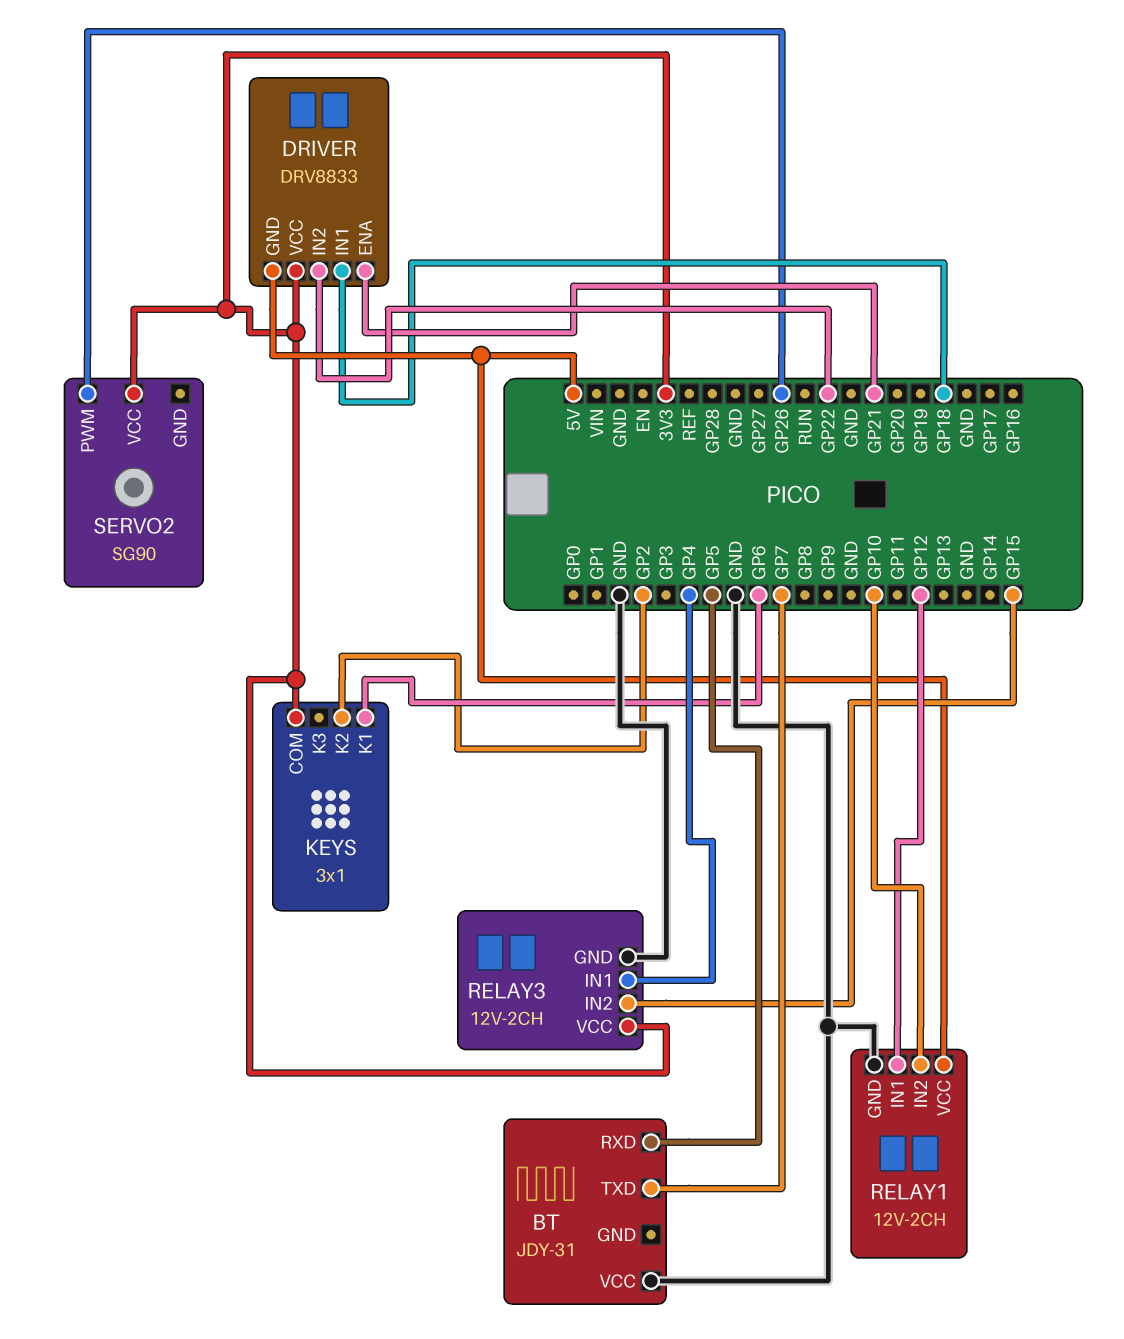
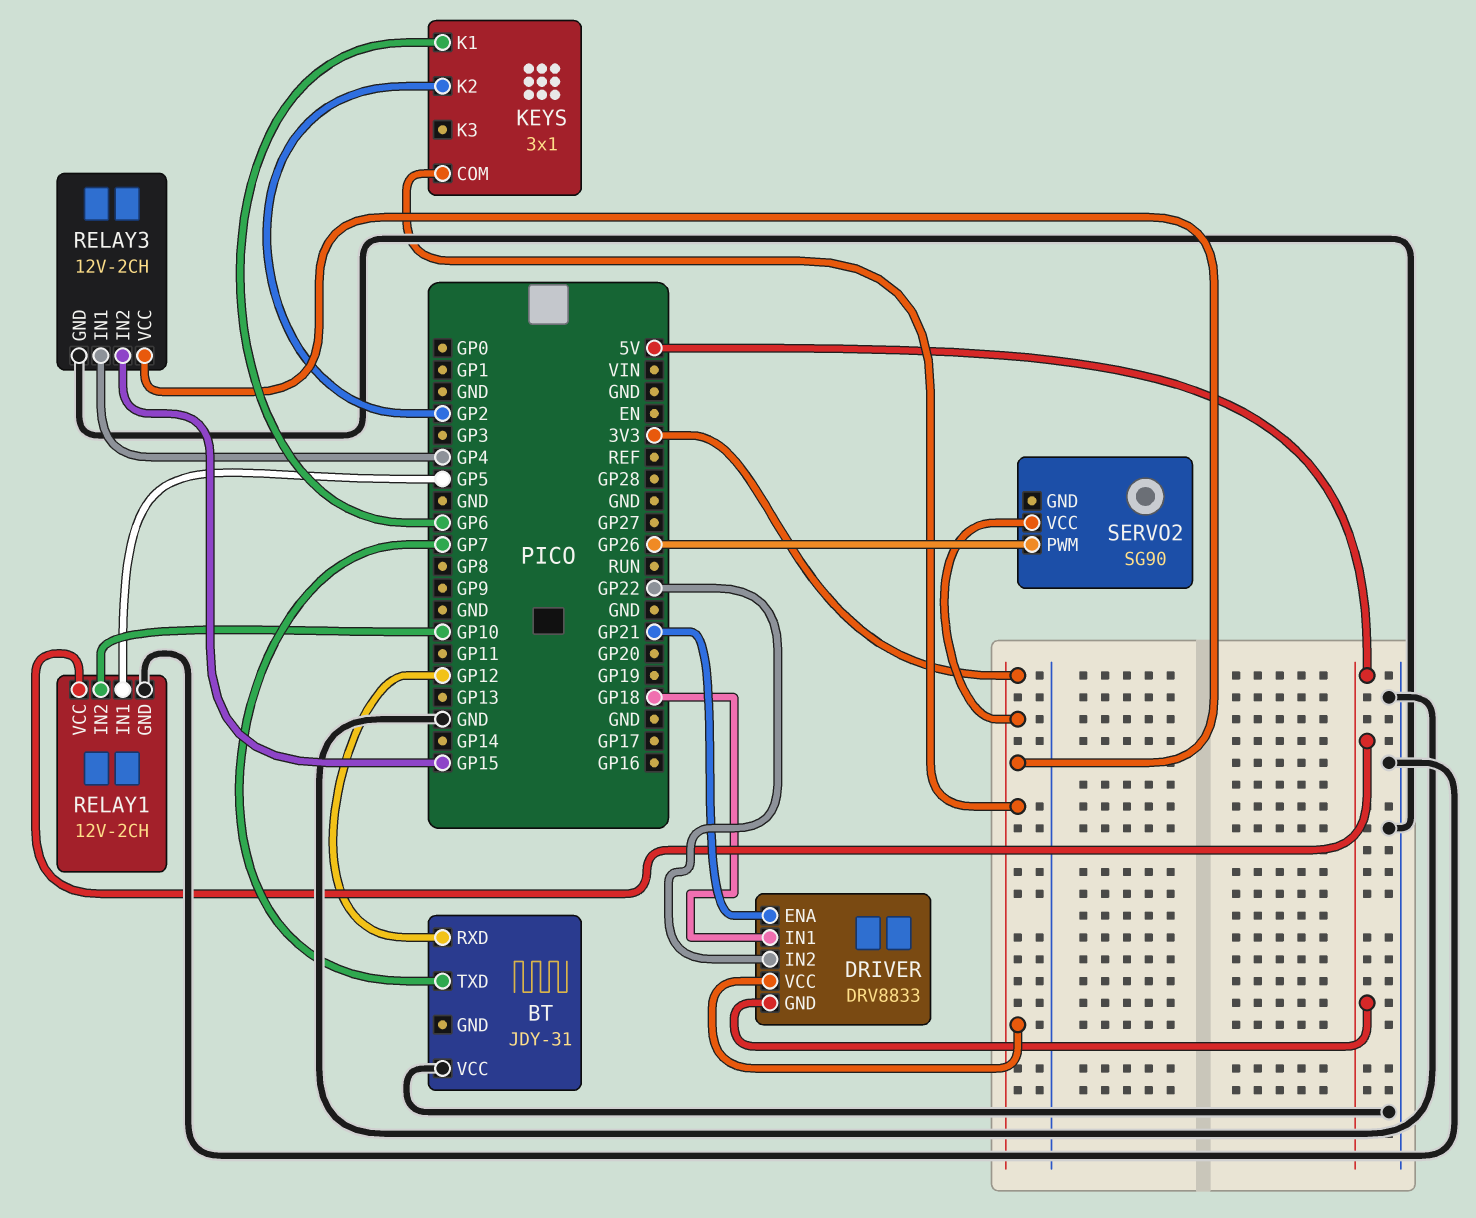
BT pin RXD: GP5 -> GP12
RELAY1 pin IN1: GP12 -> GP5

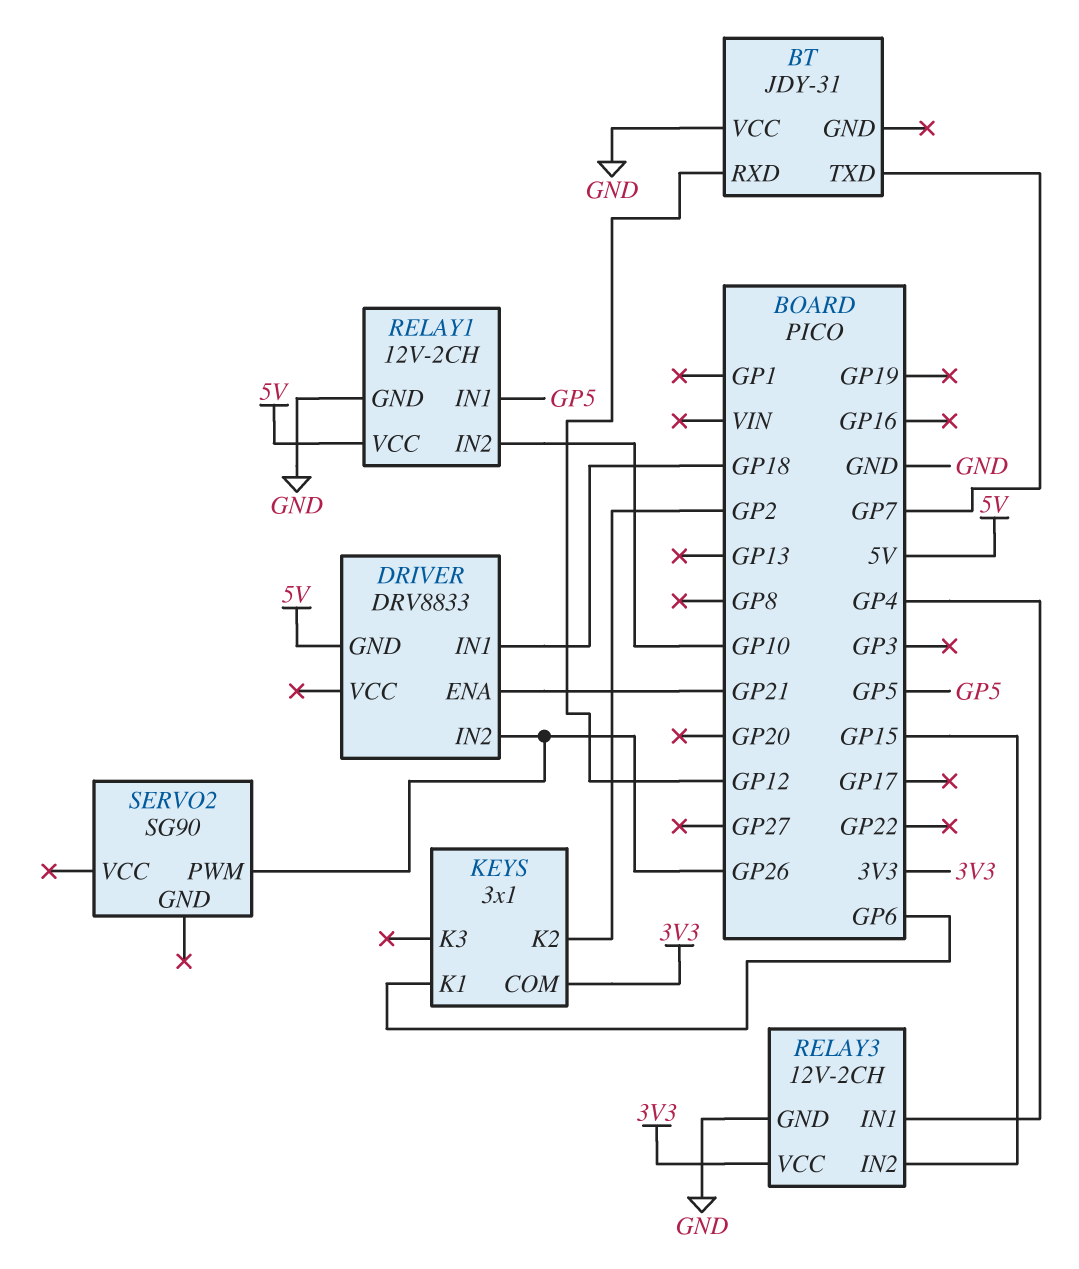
DRIVER pin IN2: GP22 -> GP26
DRIVER pin VCC: 3V3 -> none
SERVO2 pin VCC: 3V3 -> none

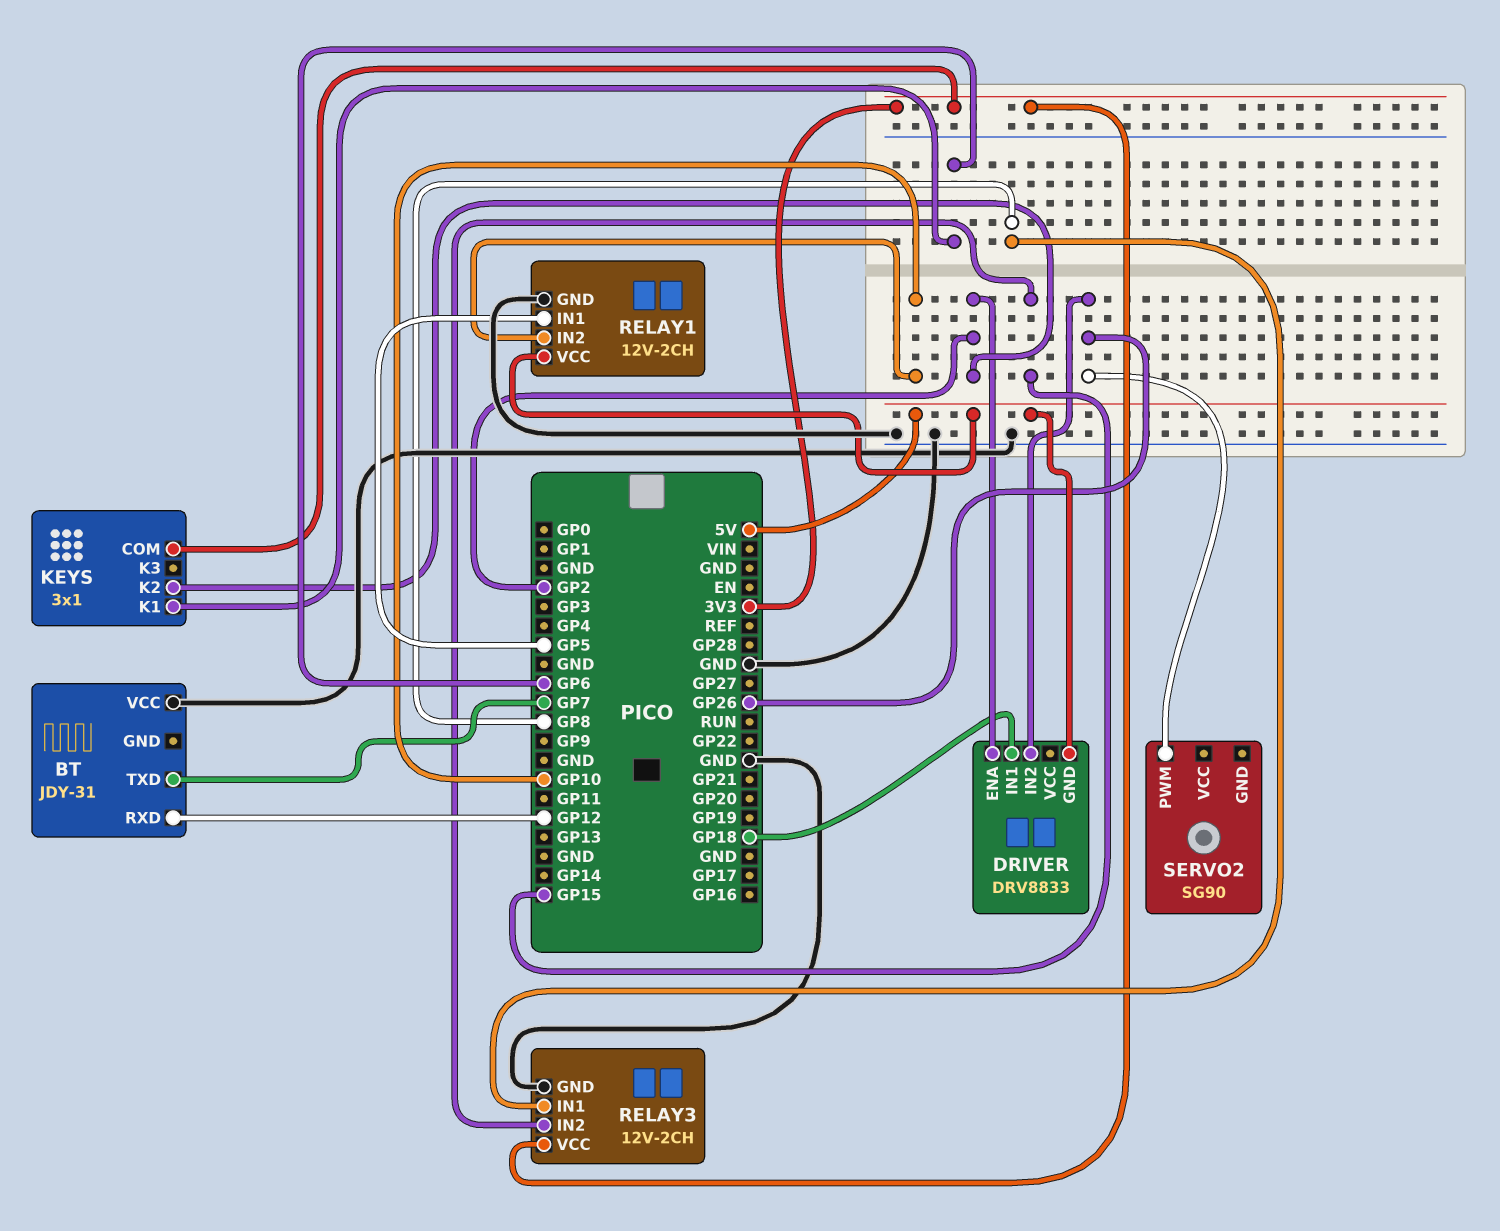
DRIVER pin ENA: GP21 -> GP2
RELAY3 pin IN1: GP4 -> GP8

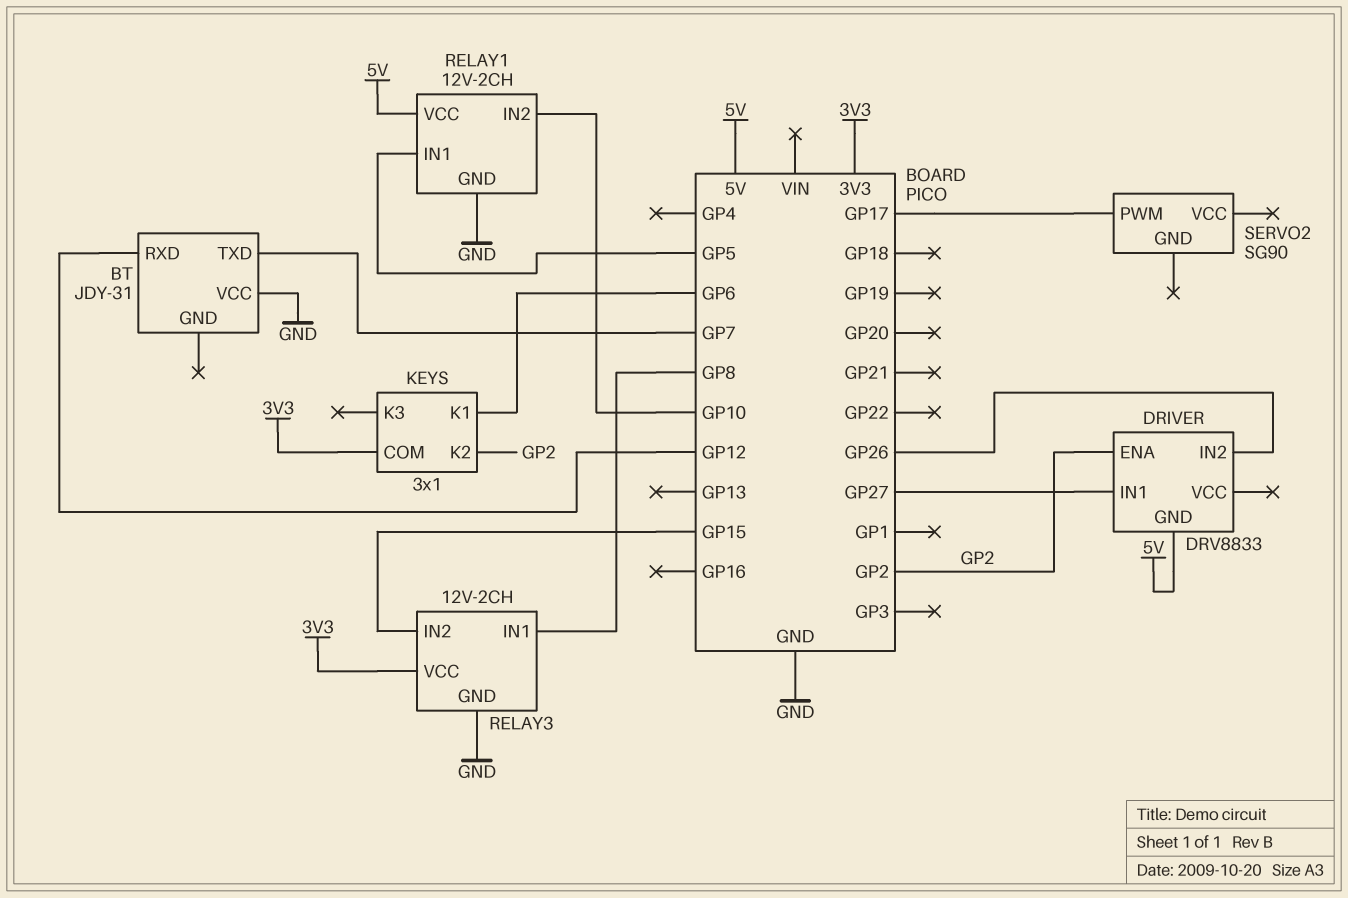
DRIVER pin IN1: GP18 -> GP27
SERVO2 pin PWM: GP26 -> GP17

